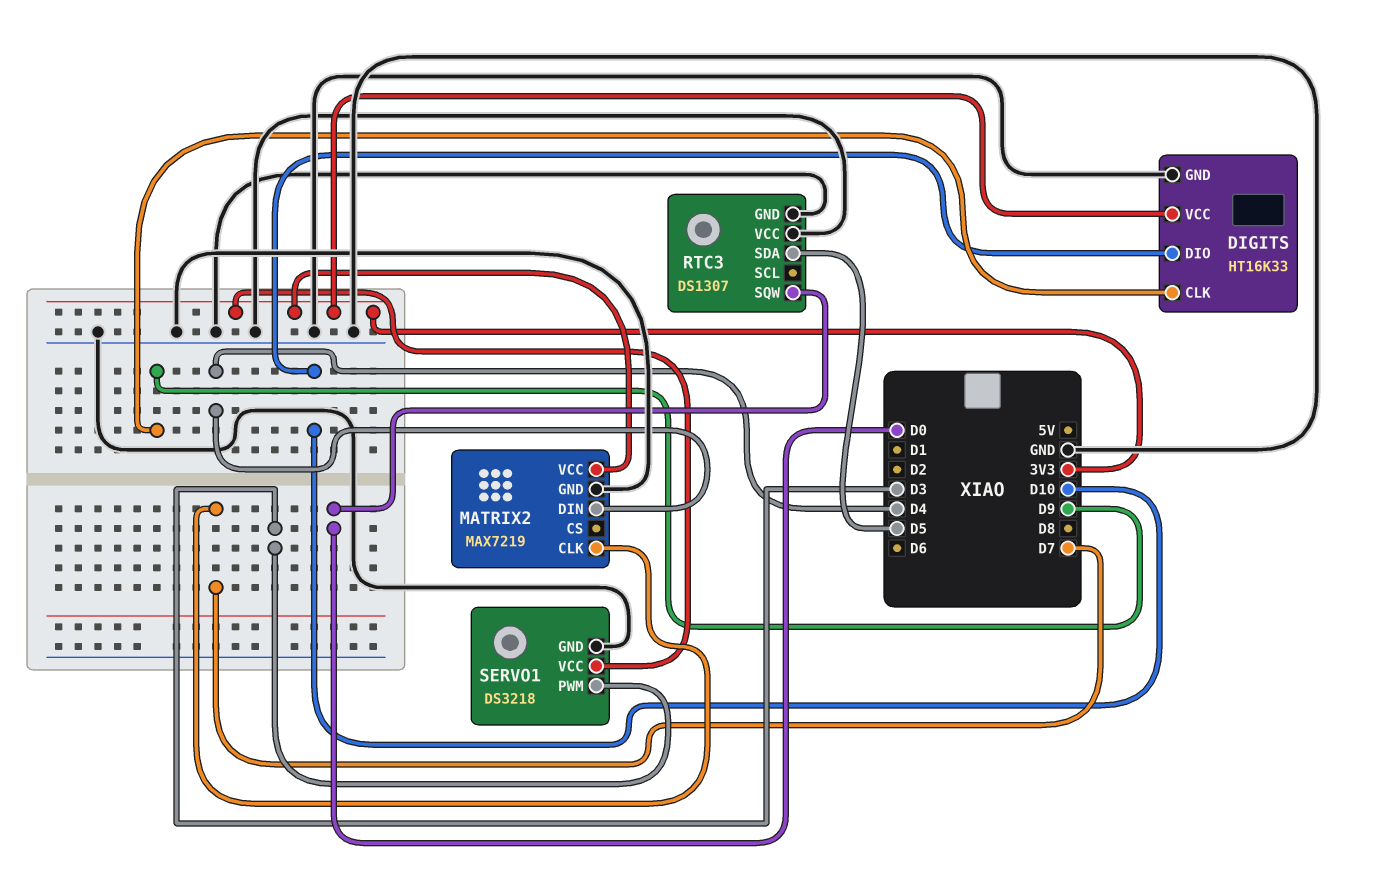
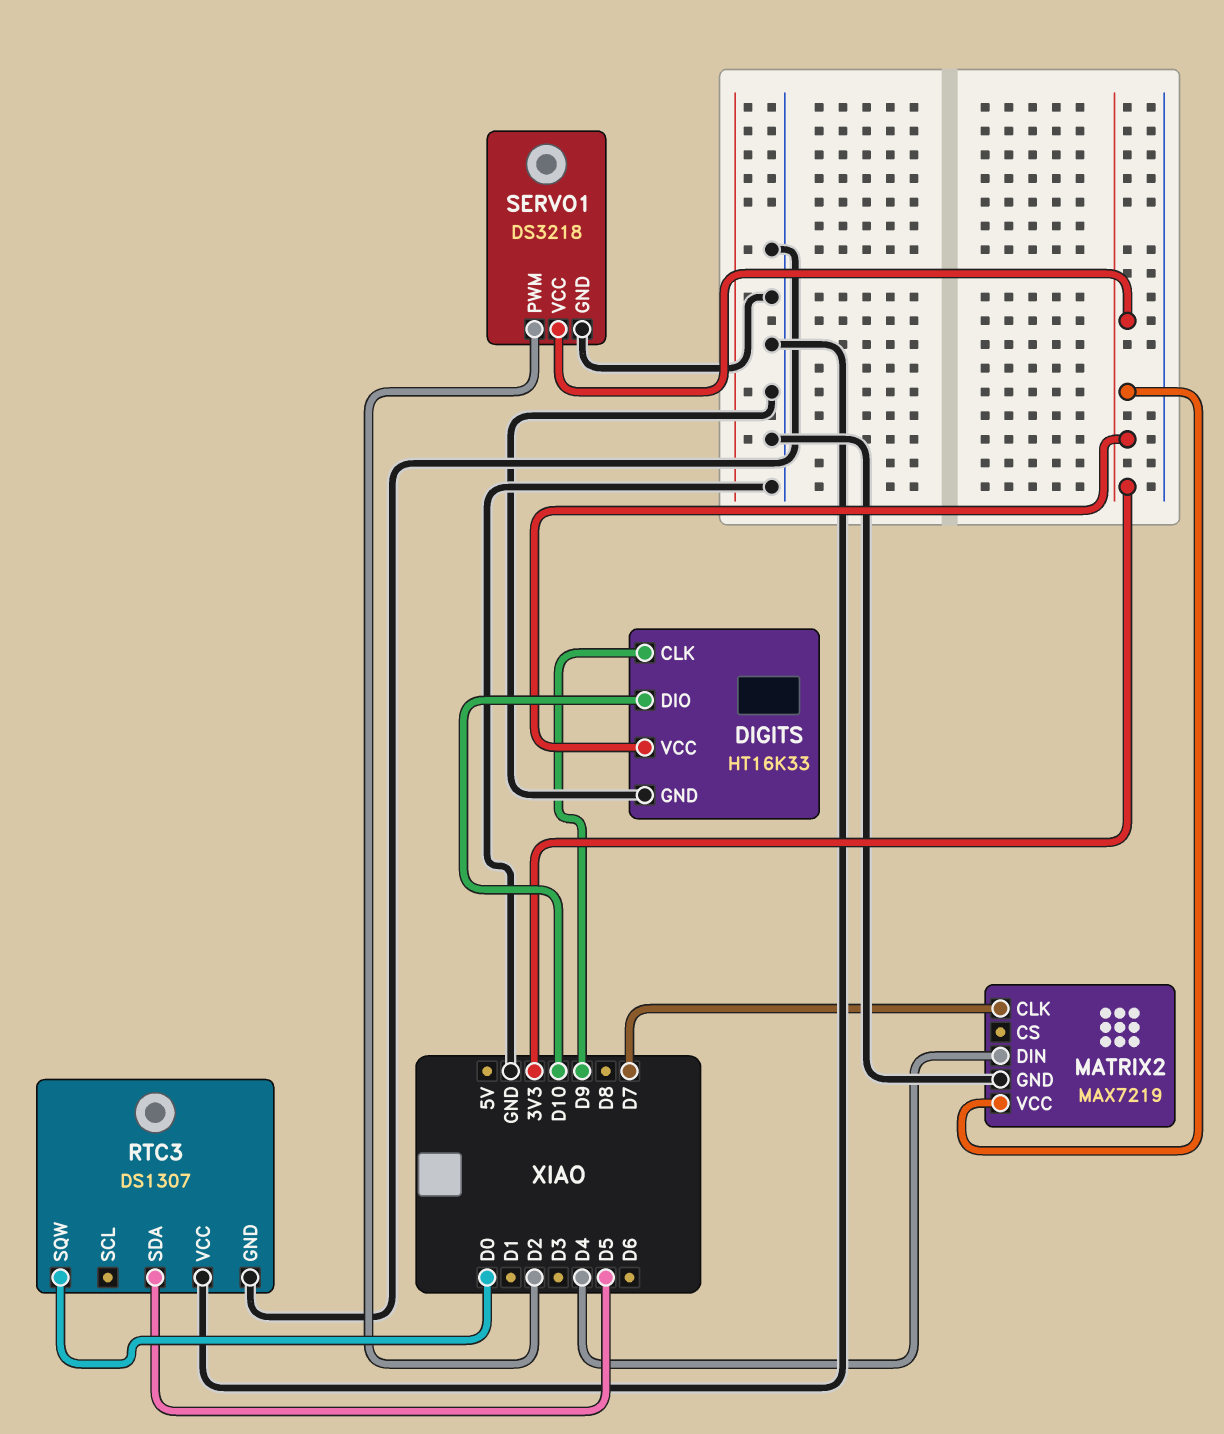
SERVO1 pin PWM: D3 -> D2

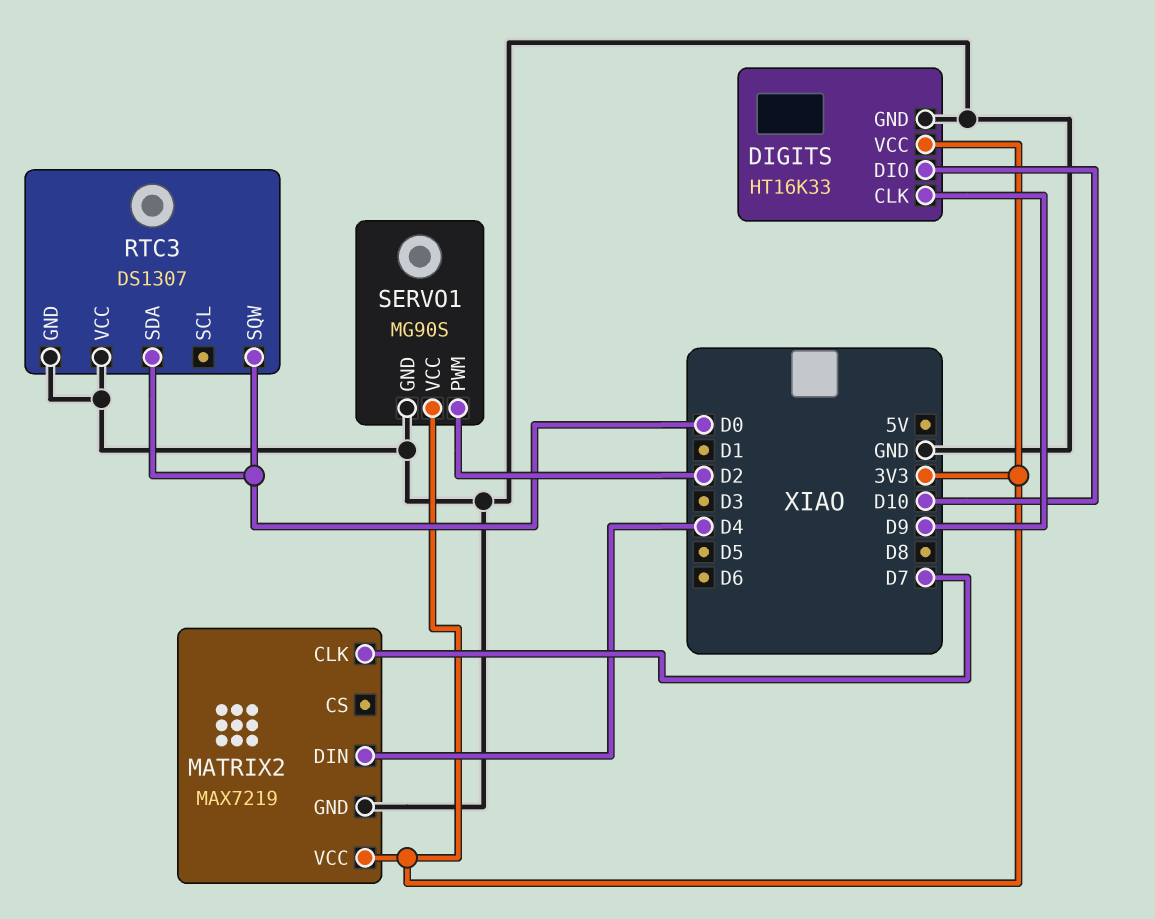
RTC3 pin SDA: D5 -> D0
SERVO1: DS3218 -> MG90S

